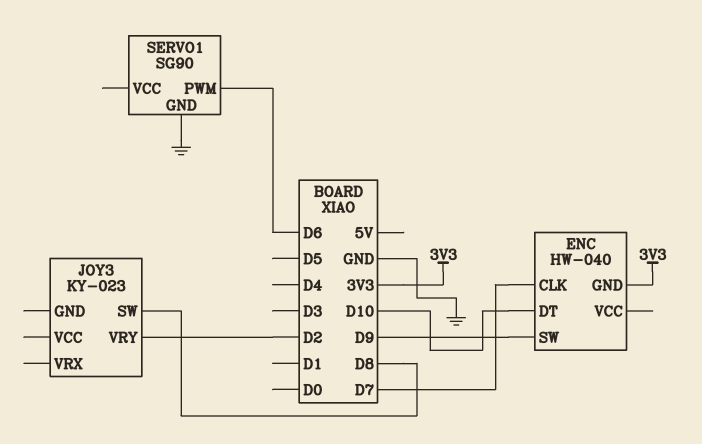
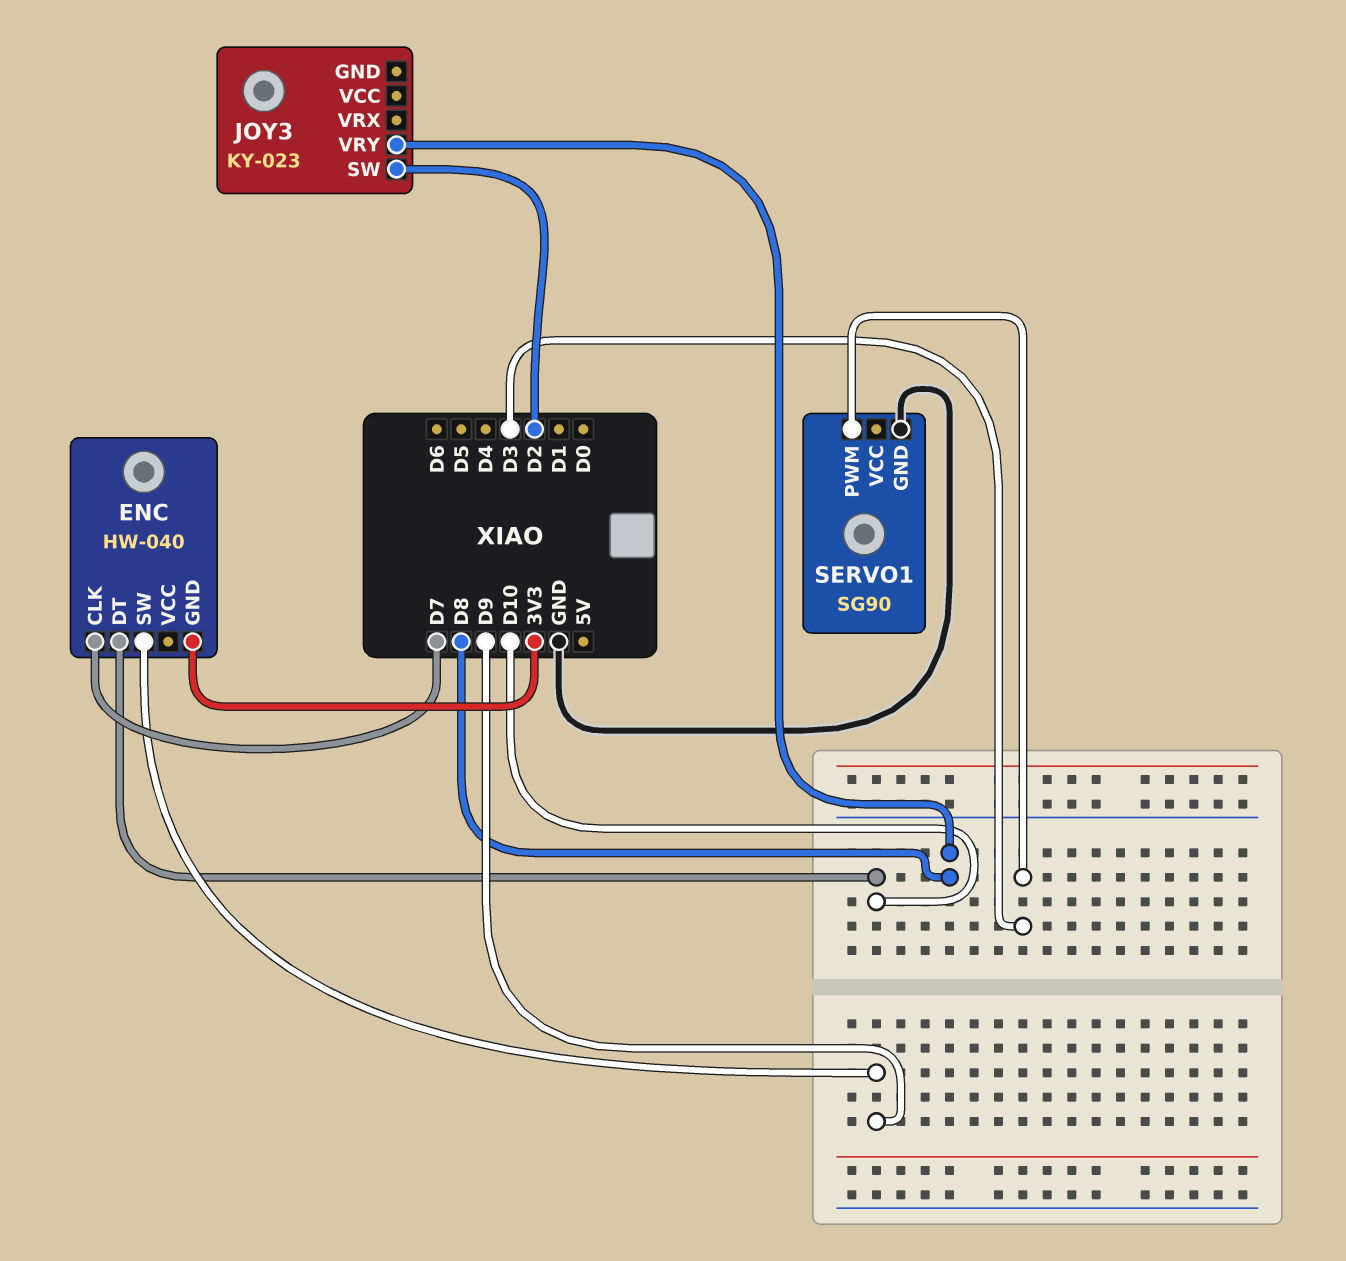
JOY3 pin SW: D8 -> D2
JOY3 pin VRY: D2 -> D8
SERVO1 pin PWM: D6 -> D3

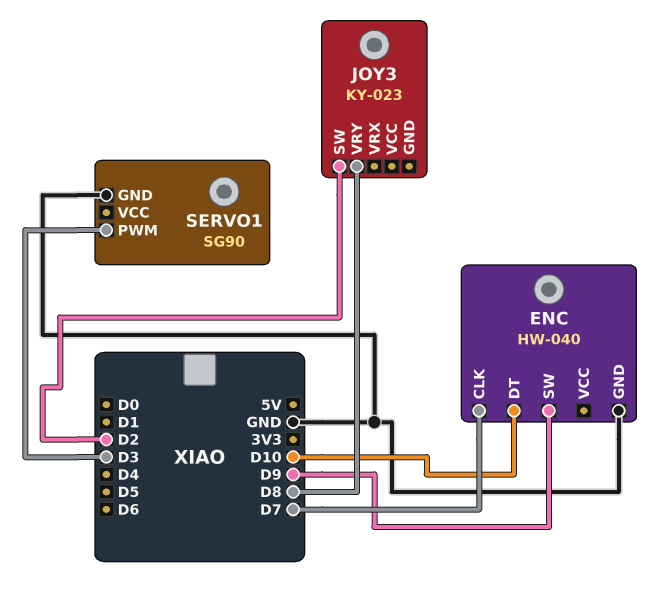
ENC pin GND: 3V3 -> GND

